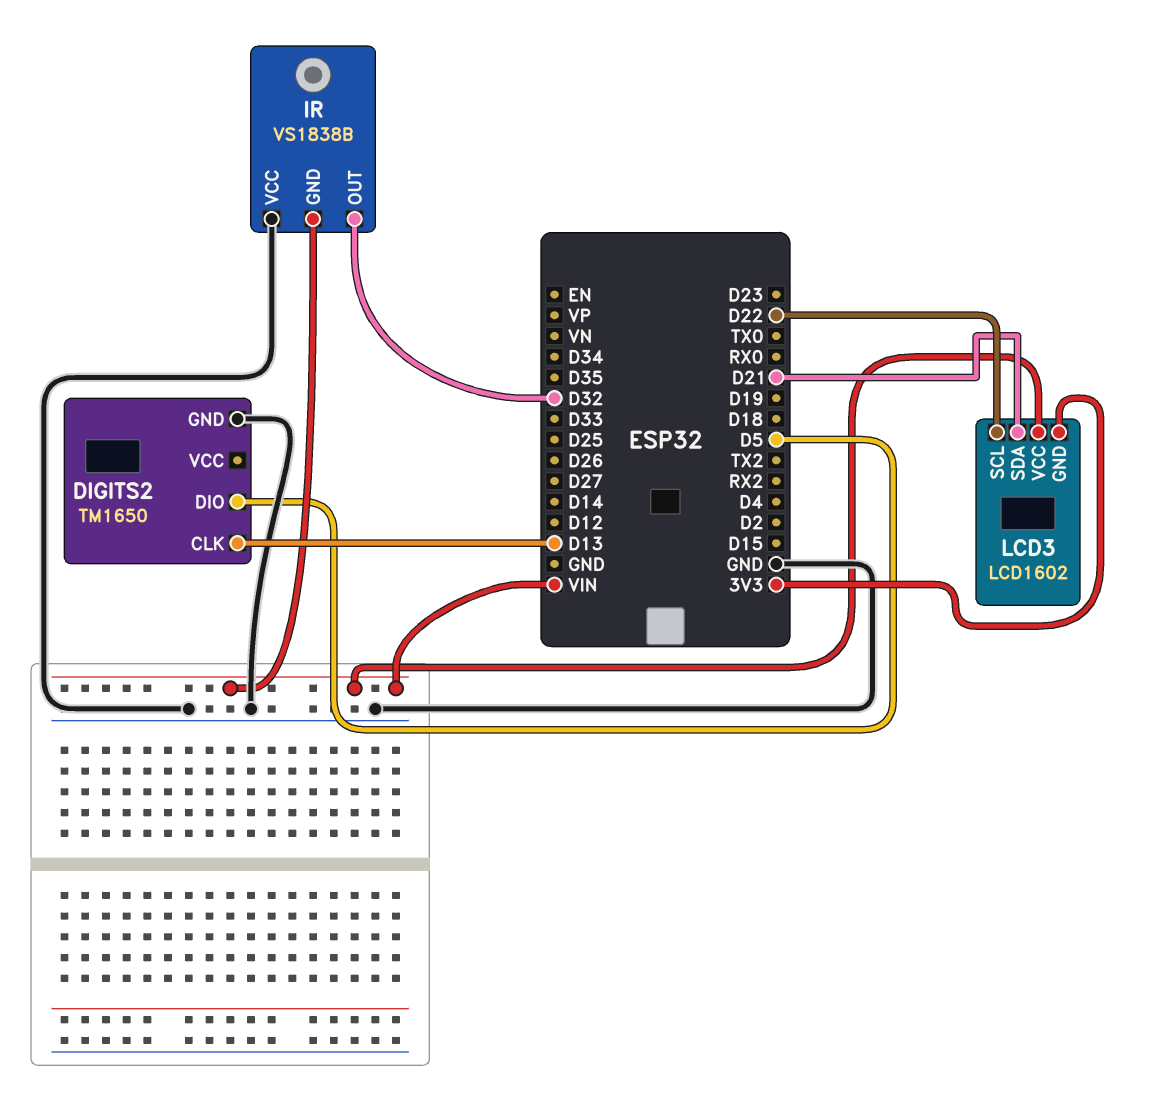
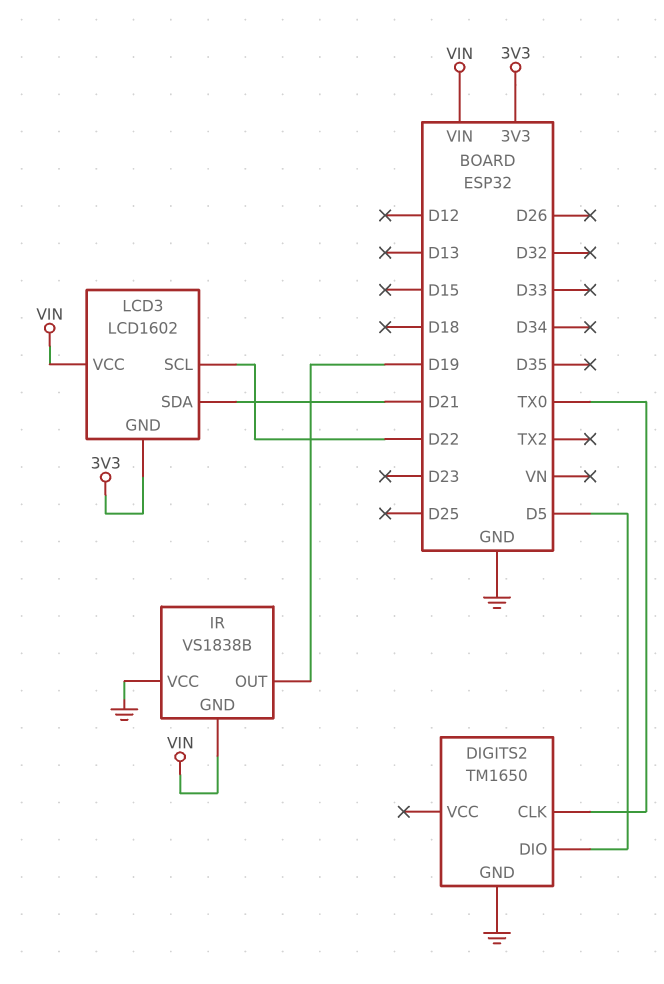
DIGITS2 pin CLK: D13 -> TX0
IR pin OUT: D32 -> D19

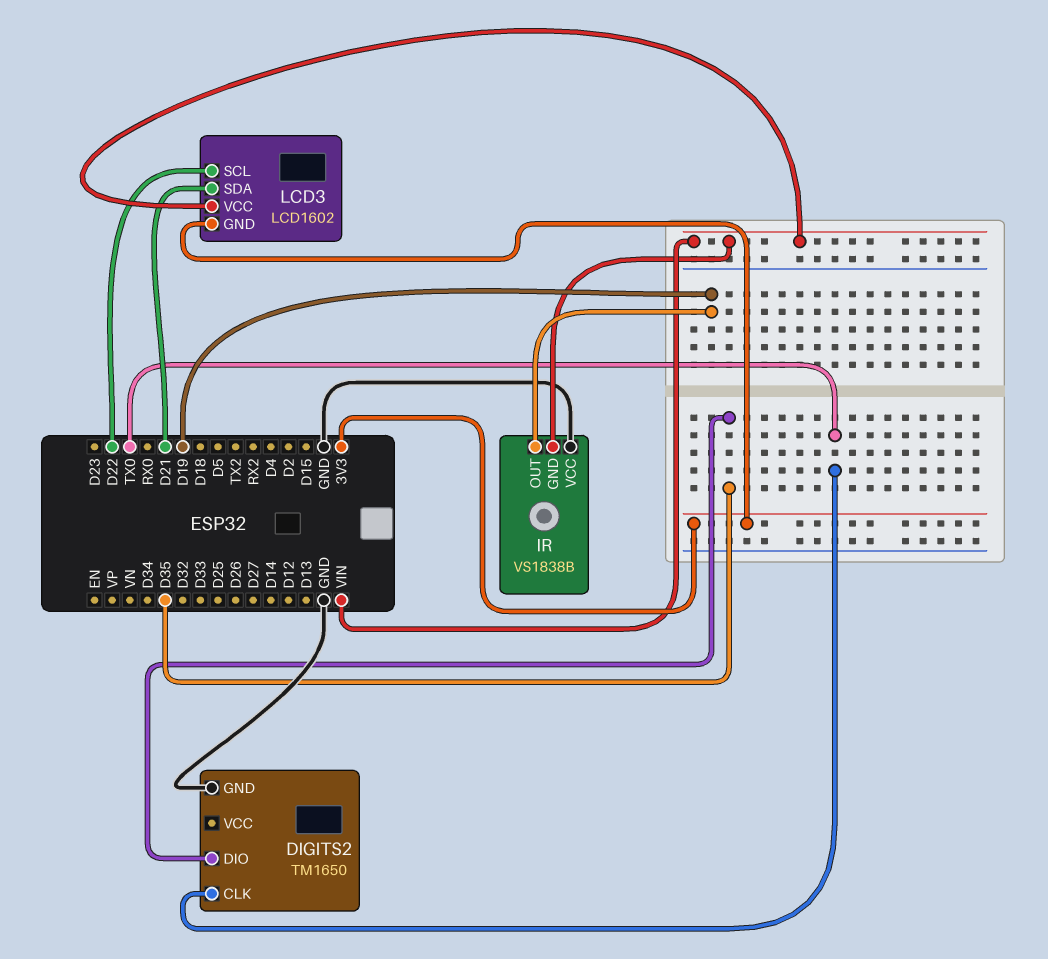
DIGITS2 pin DIO: D5 -> D35

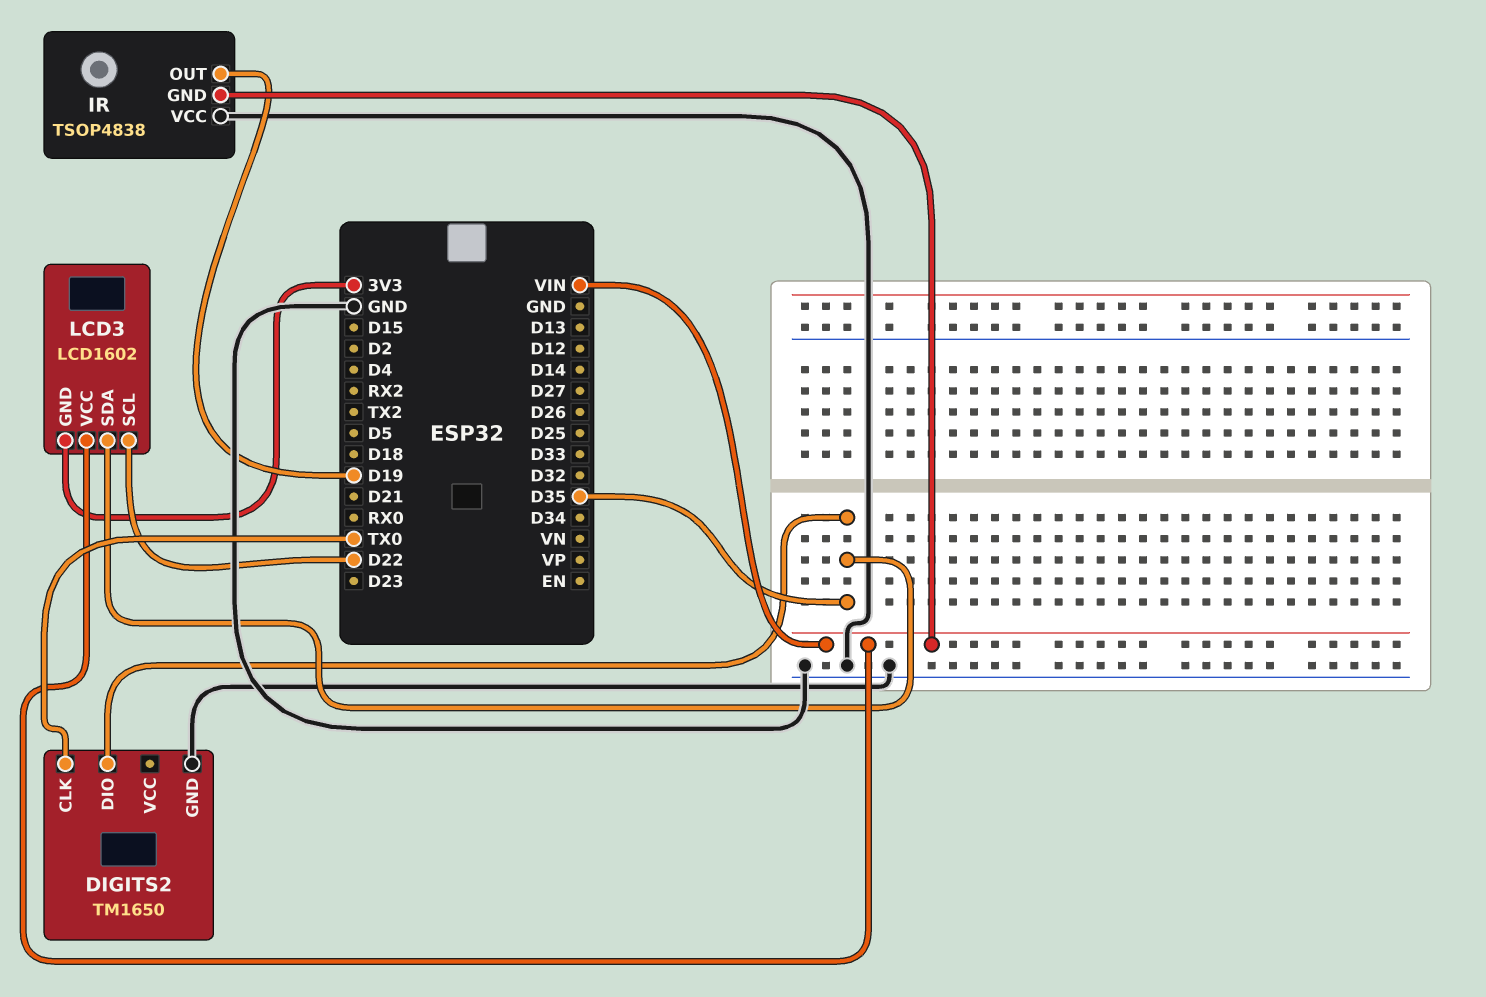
IR: VS1838B -> TSOP4838
LCD3 pin SDA: D21 -> D35

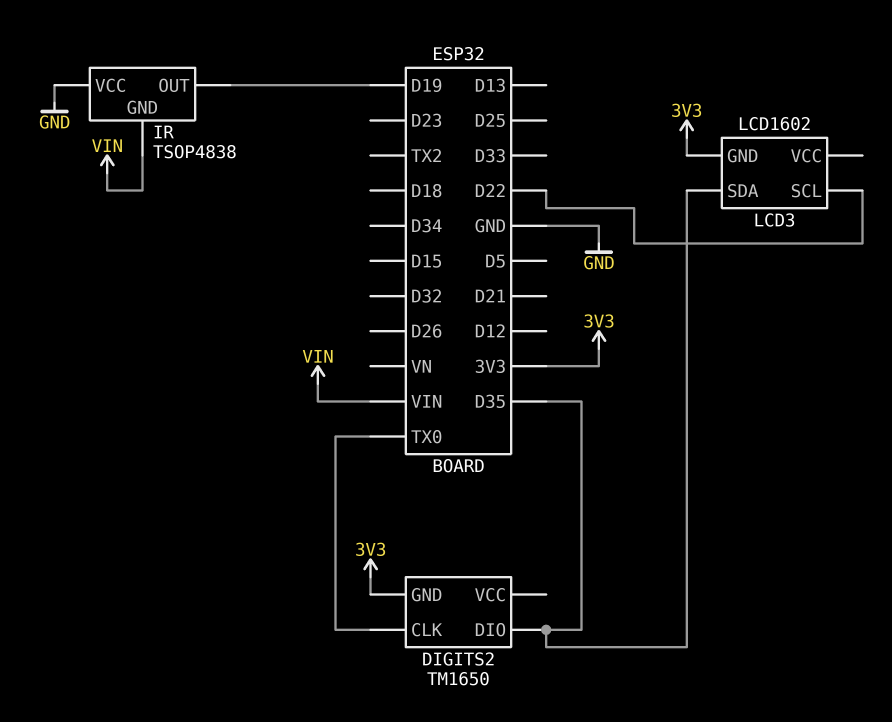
DIGITS2 pin GND: GND -> 3V3
LCD3 pin VCC: VIN -> none

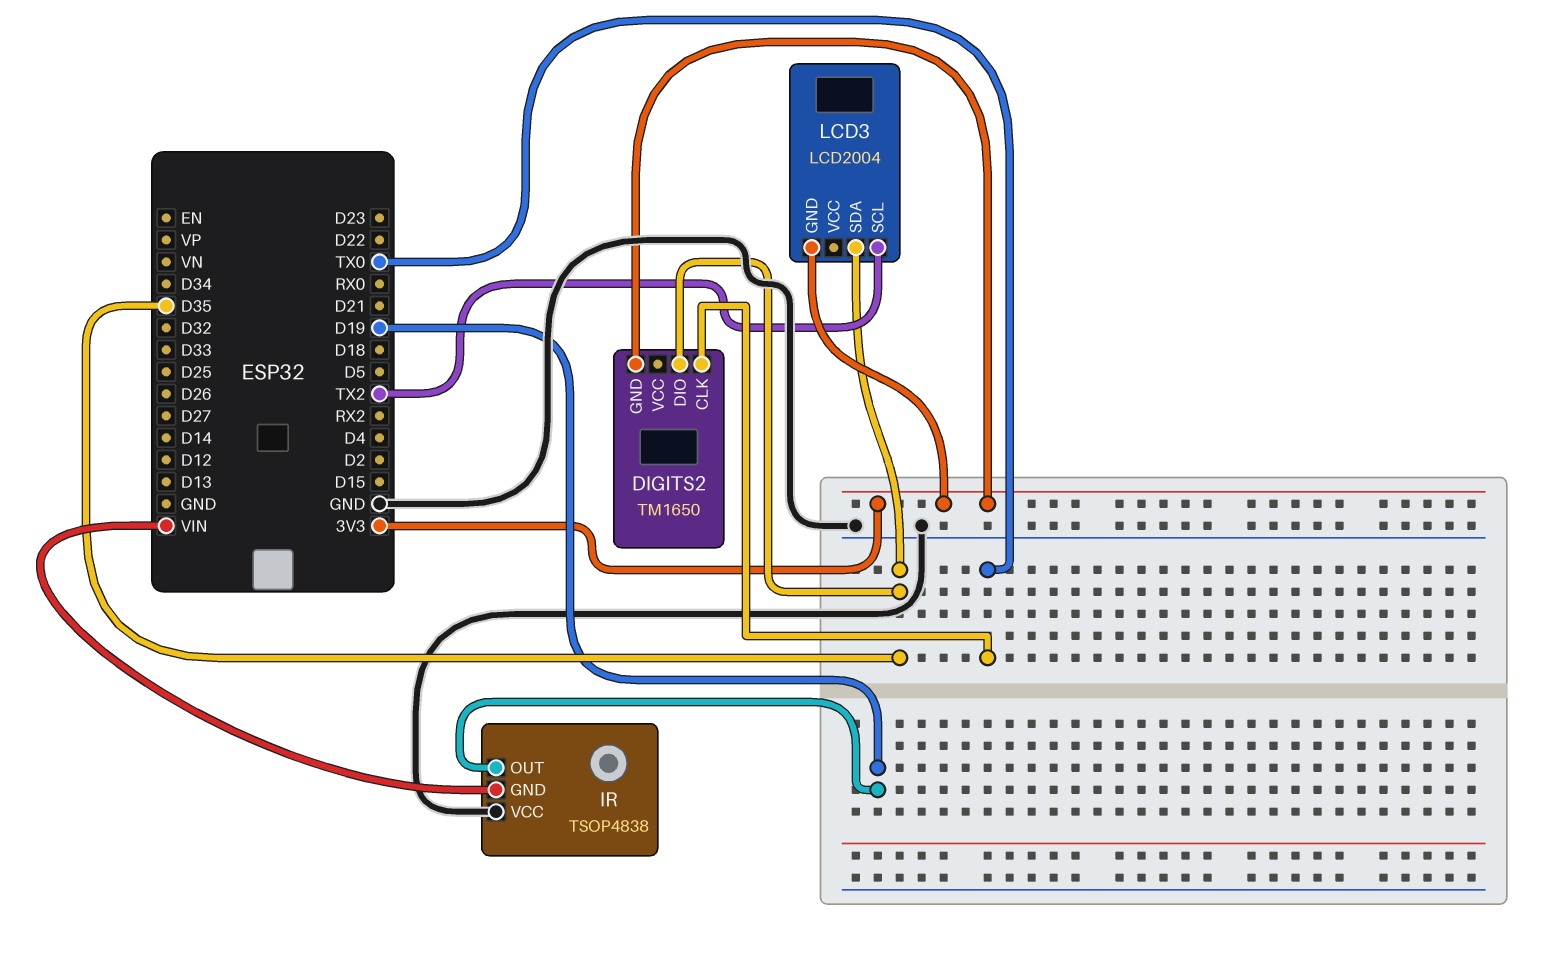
LCD3: LCD1602 -> LCD2004
LCD3 pin SCL: D22 -> TX2

